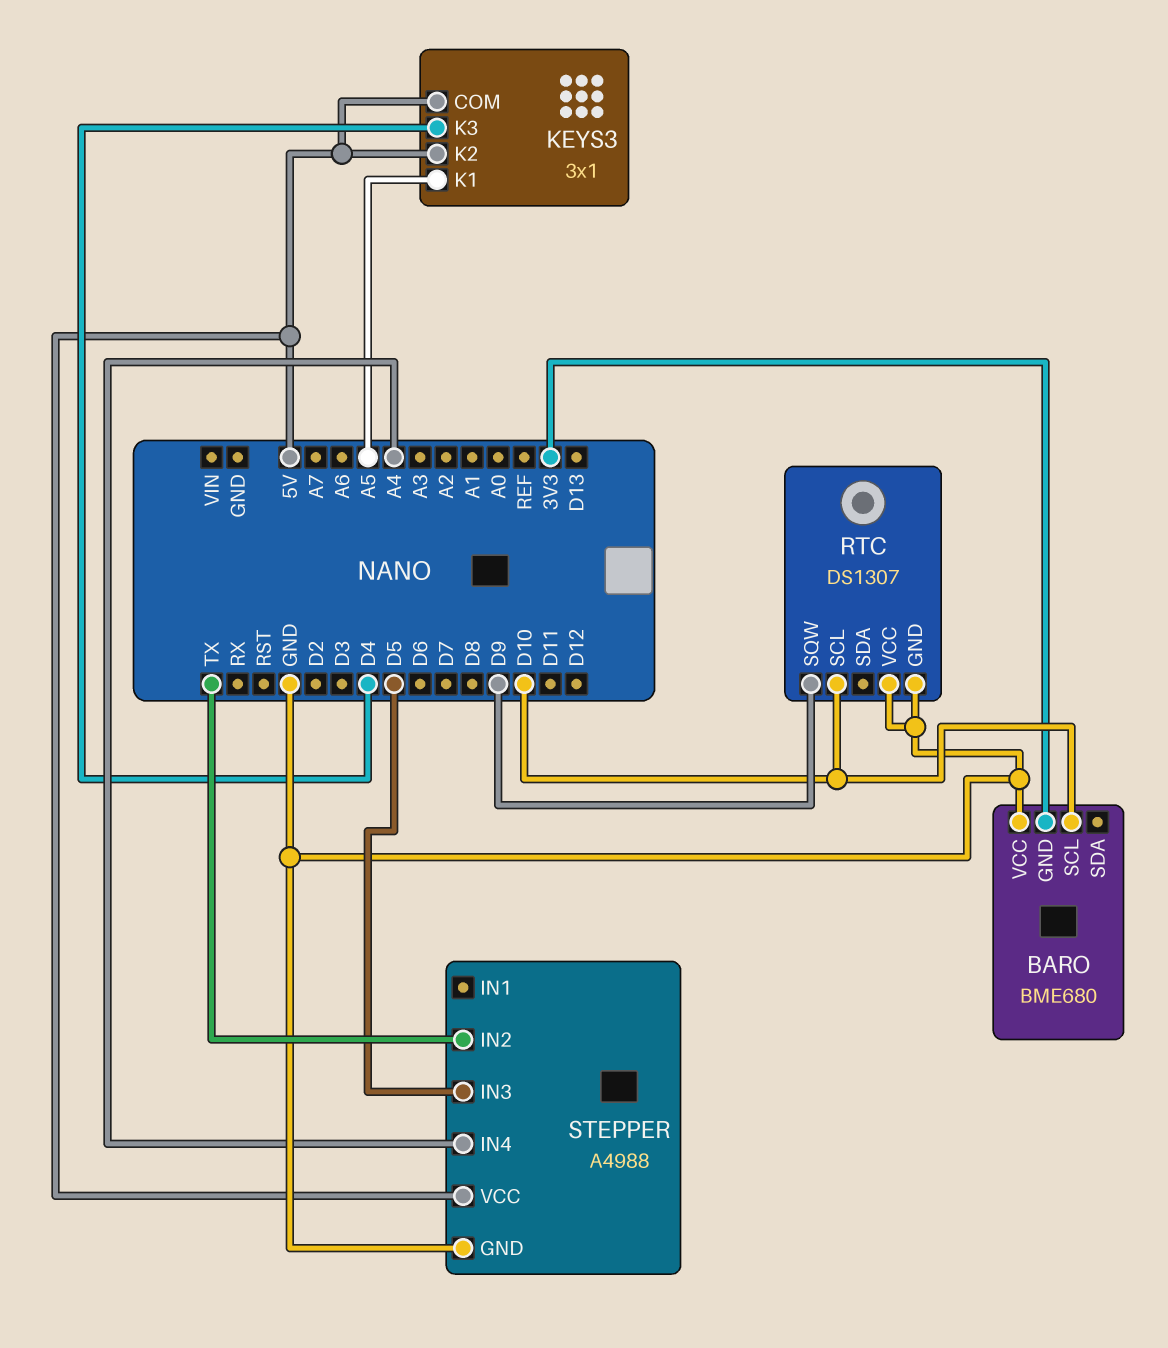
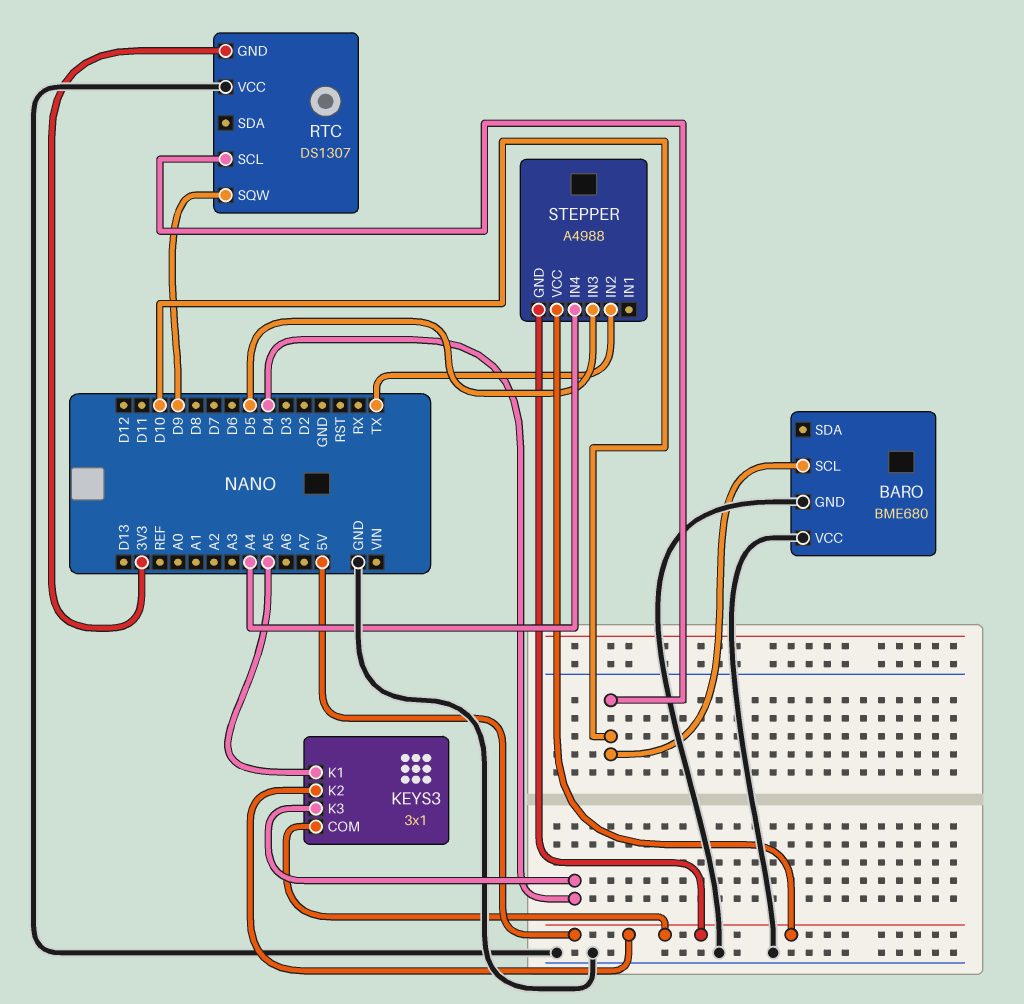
BARO pin GND: 3V3 -> GND
RTC pin GND: GND -> 3V3
STEPPER pin GND: GND -> 5V

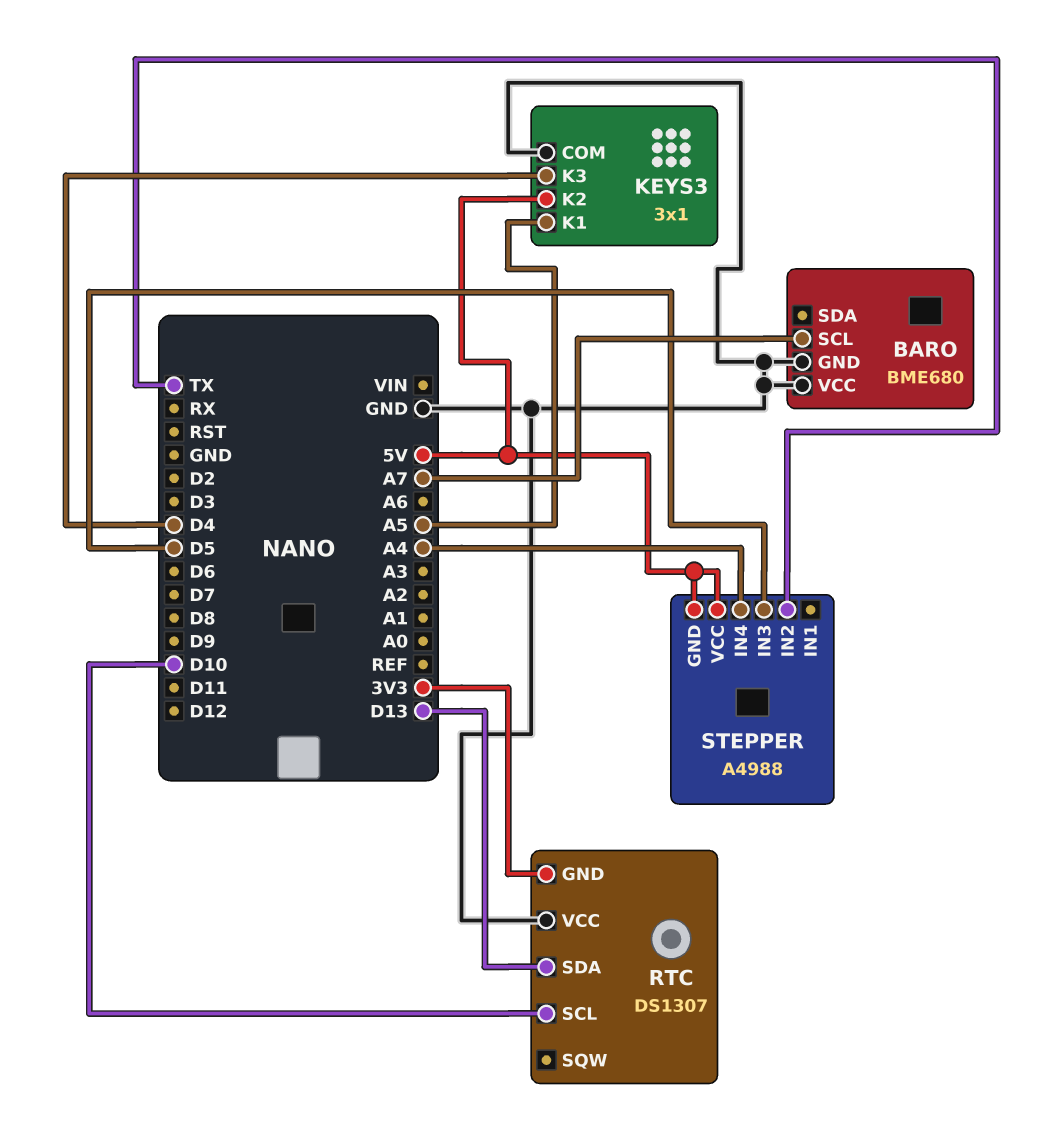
BARO pin SCL: D10 -> A7
KEYS3 pin COM: 5V -> GND
RTC pin SDA: none -> D13
RTC pin SQW: D9 -> none

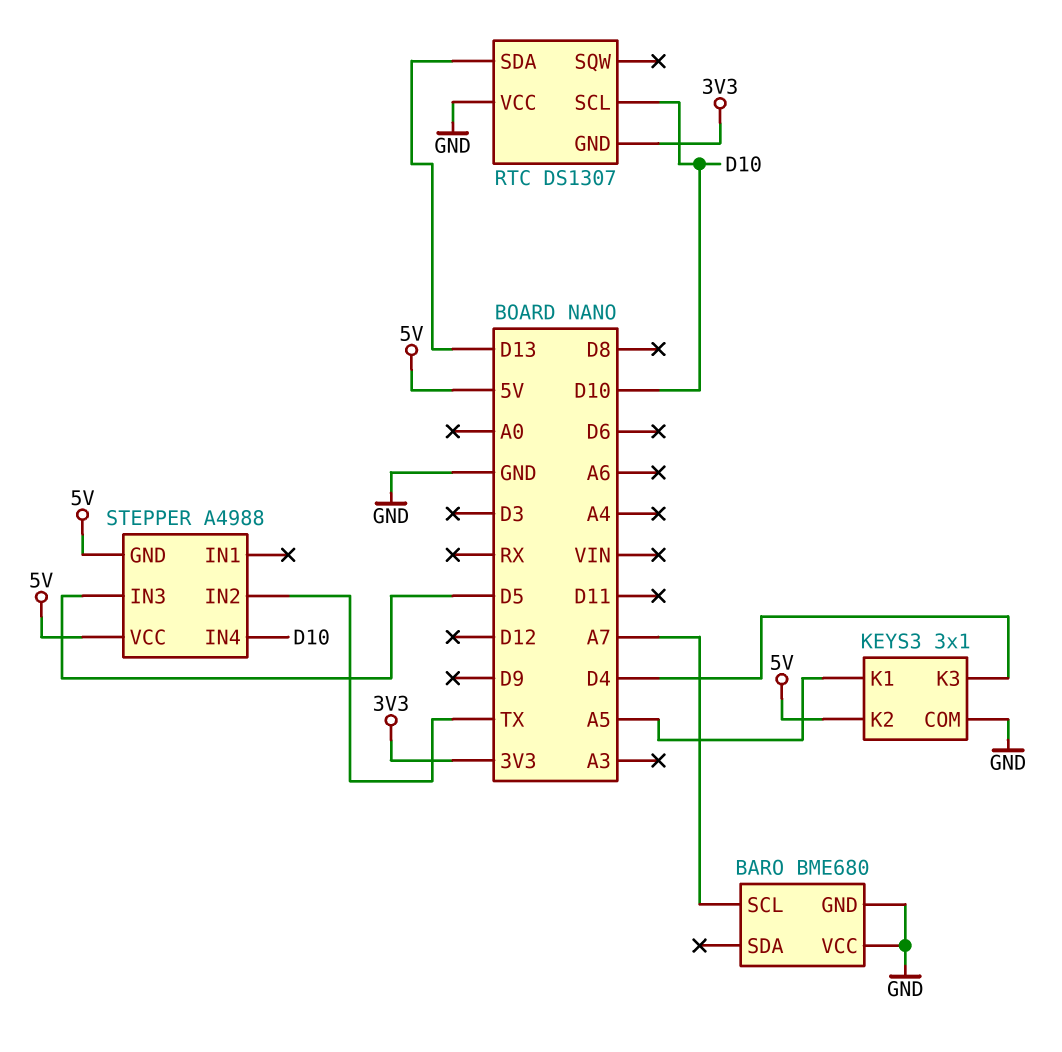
STEPPER pin IN4: A4 -> D10

